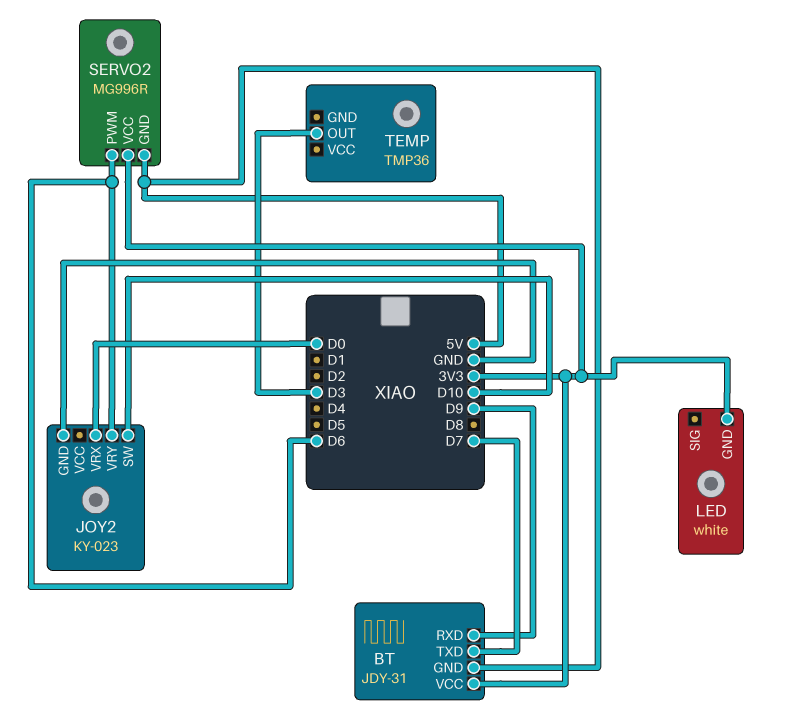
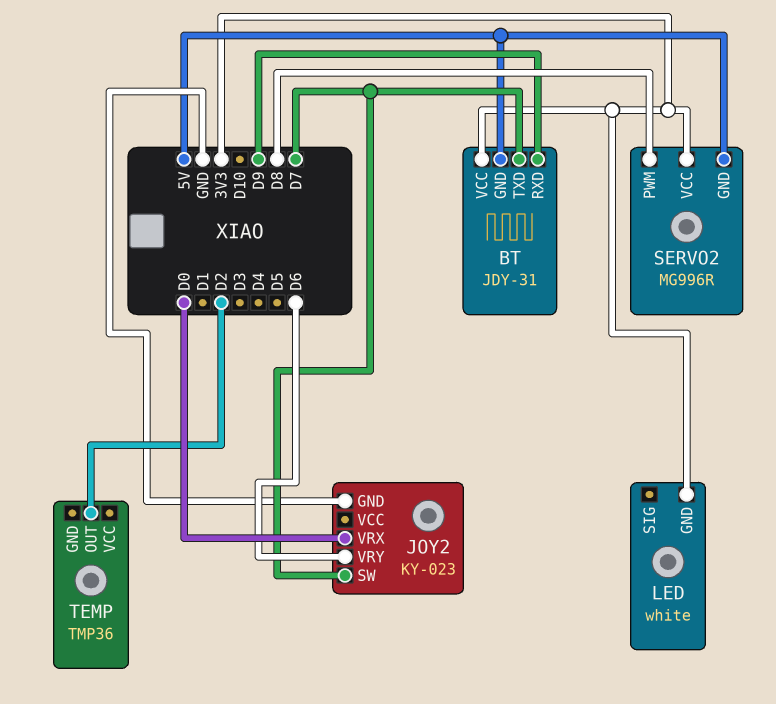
JOY2 pin SW: D10 -> D7
SERVO2 pin PWM: D6 -> D8
TEMP pin OUT: D3 -> D2

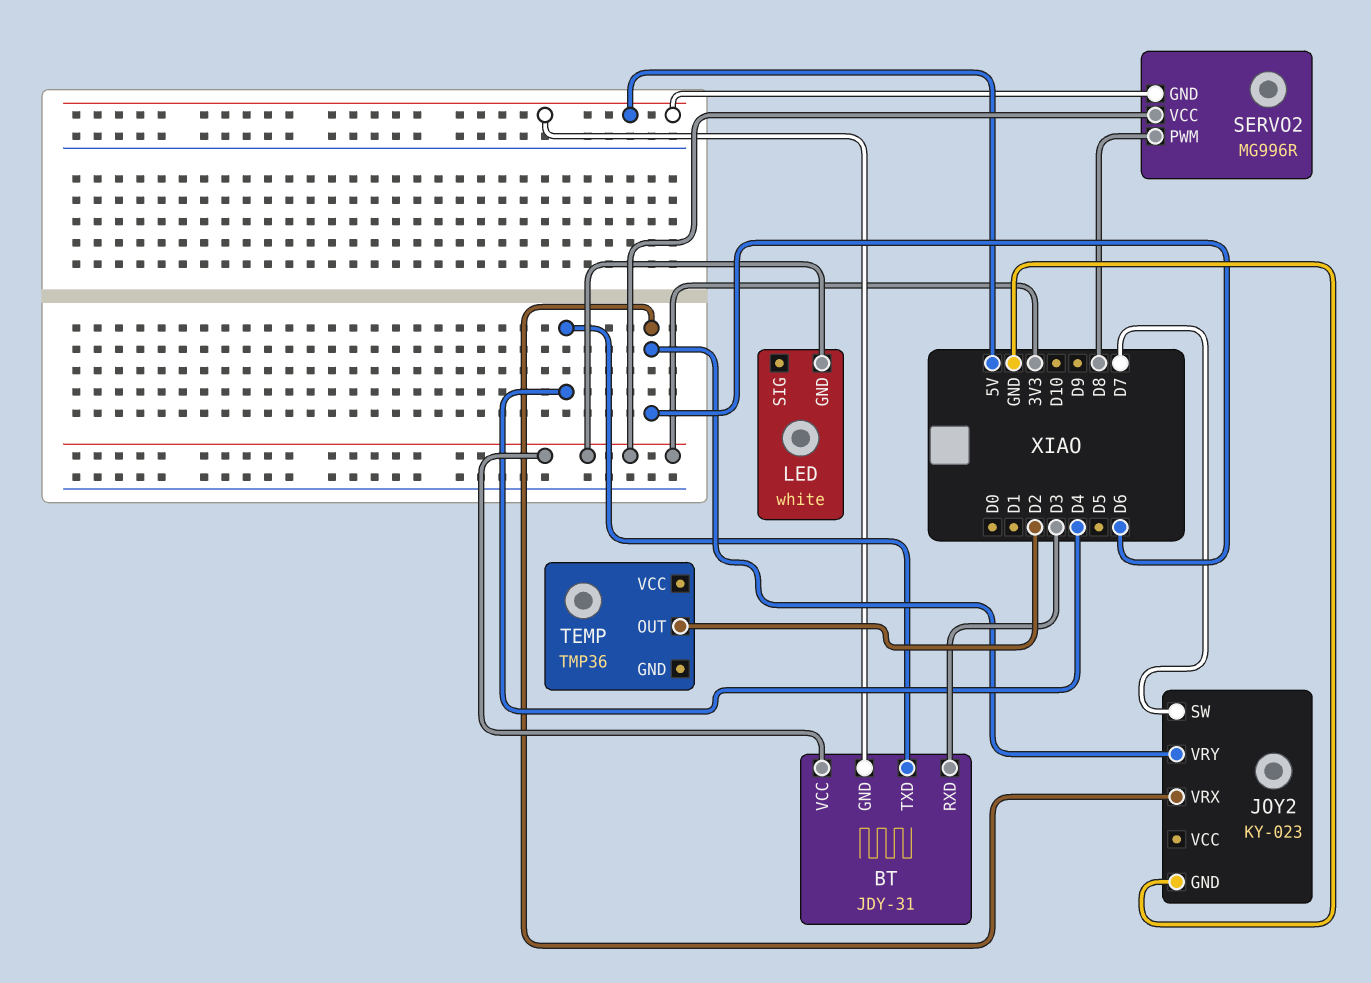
BT pin RXD: D9 -> D3
BT pin TXD: D7 -> D4
JOY2 pin VRX: D0 -> D6

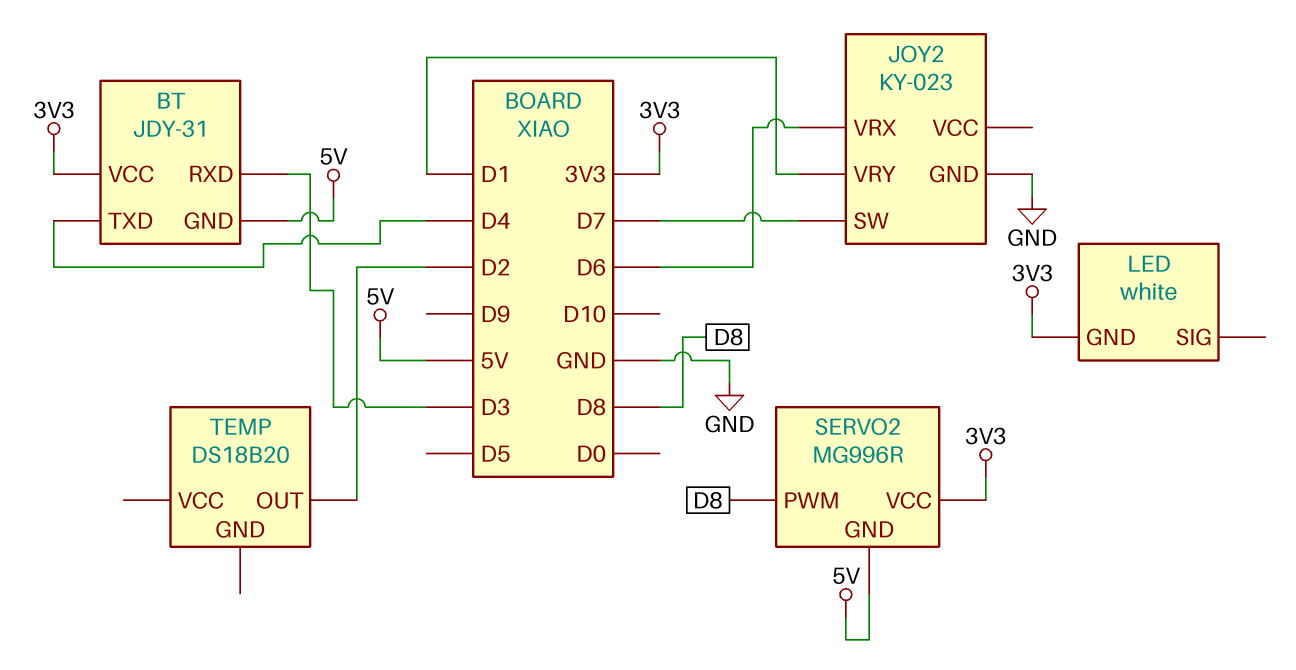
JOY2 pin VRY: D6 -> D1
TEMP: TMP36 -> DS18B20

